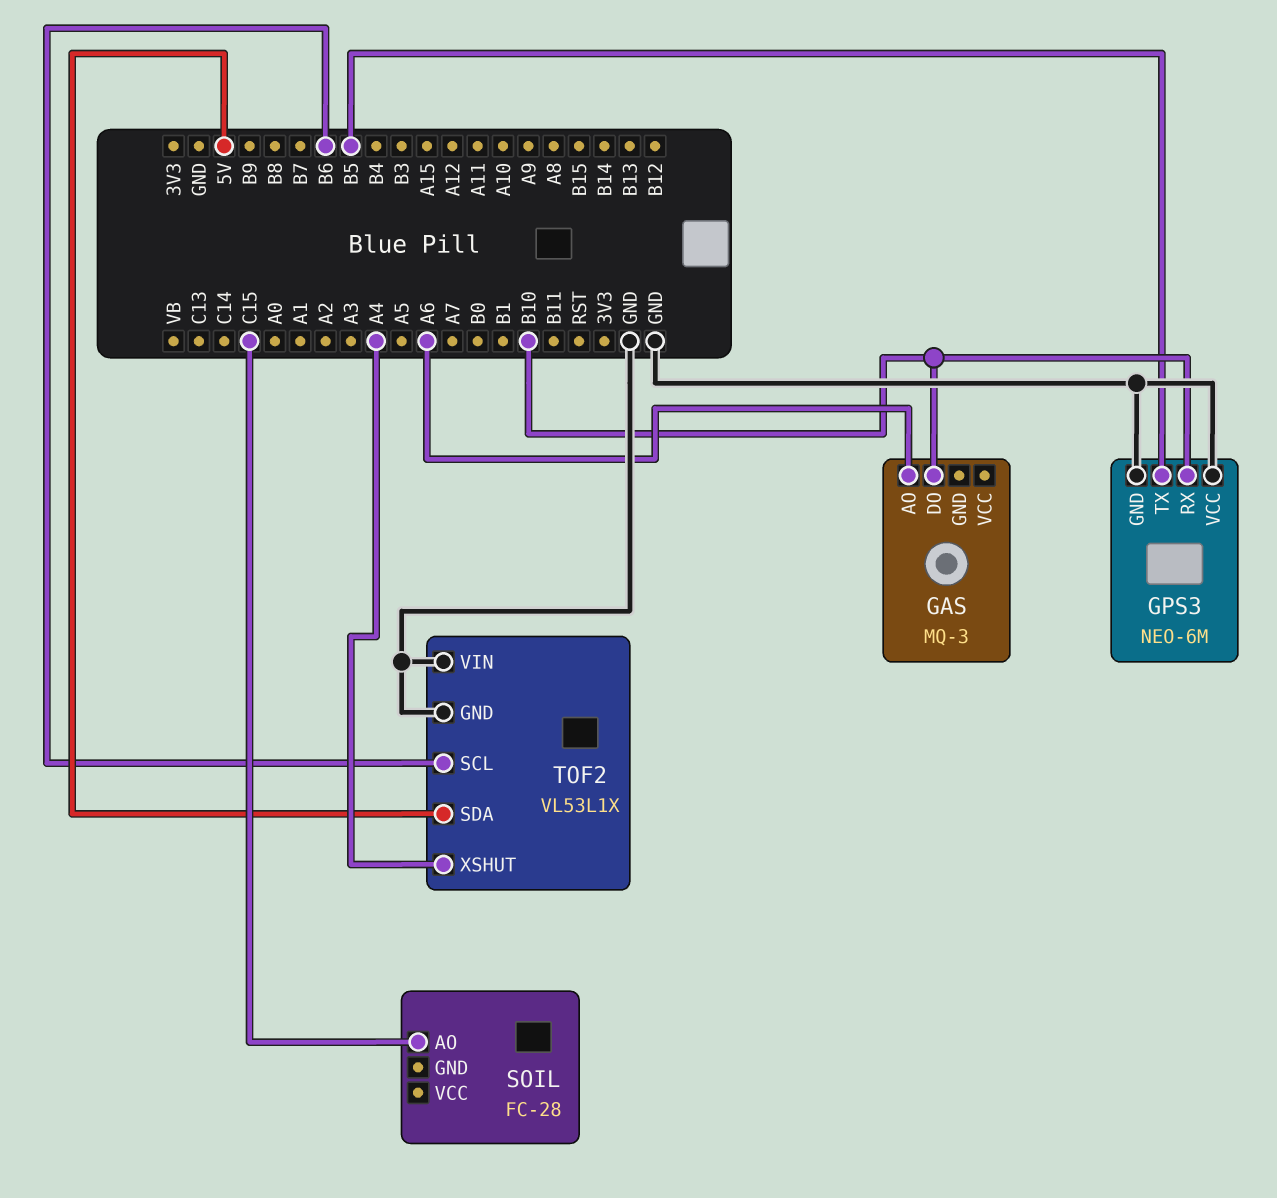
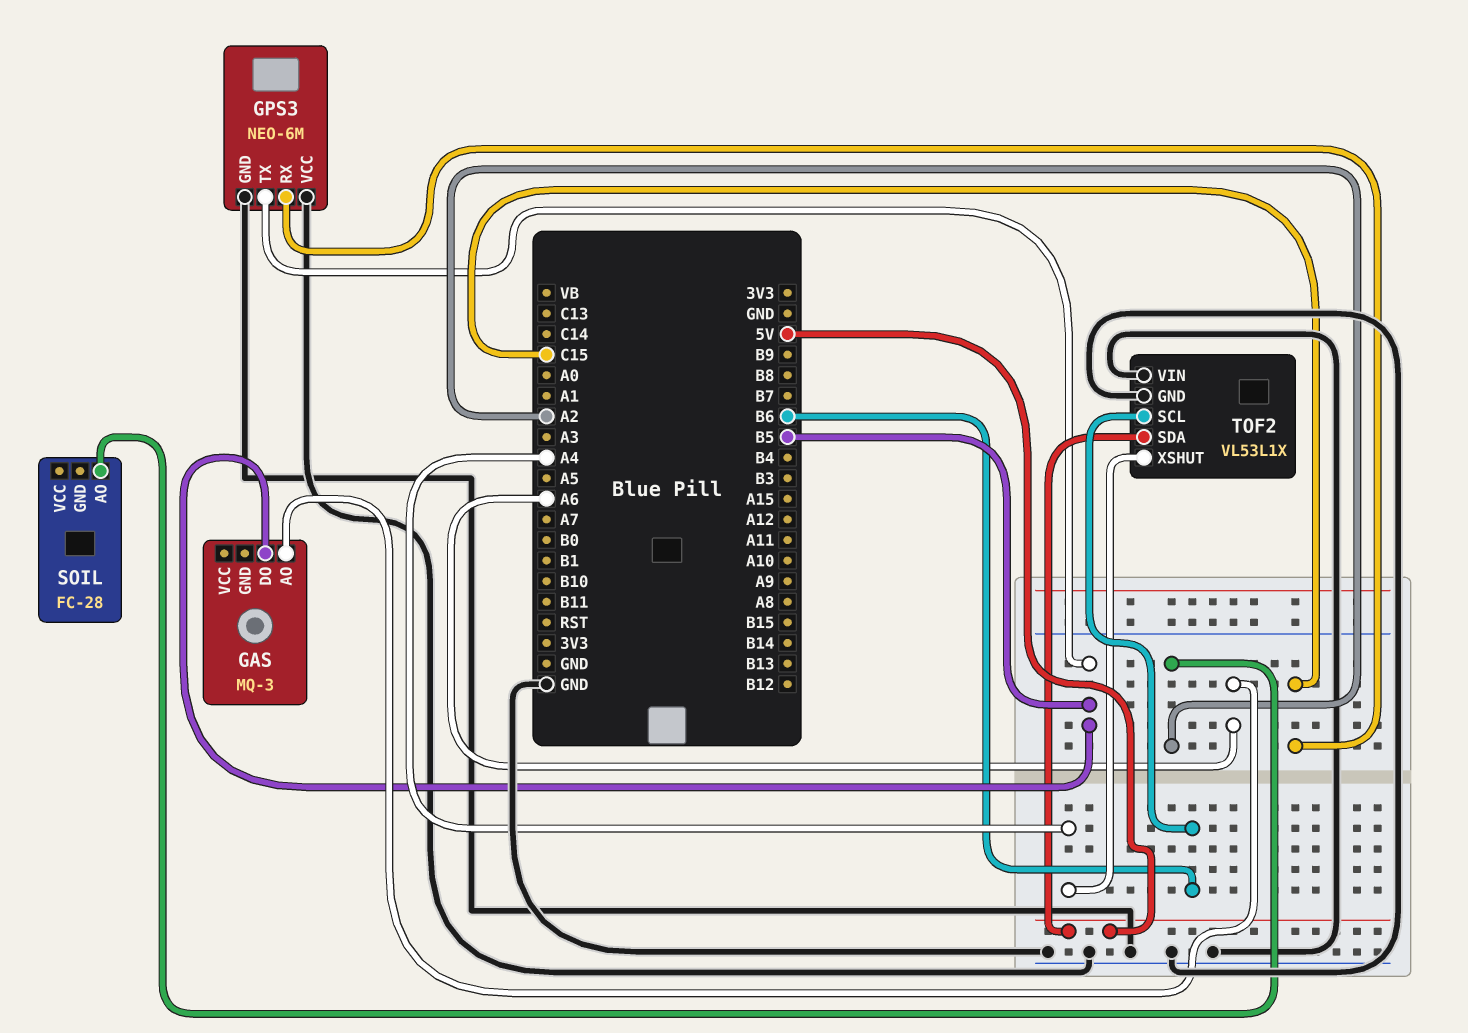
GAS pin DO: B10 -> B5
GPS3 pin RX: B10 -> C15
SOIL pin AO: C15 -> A2

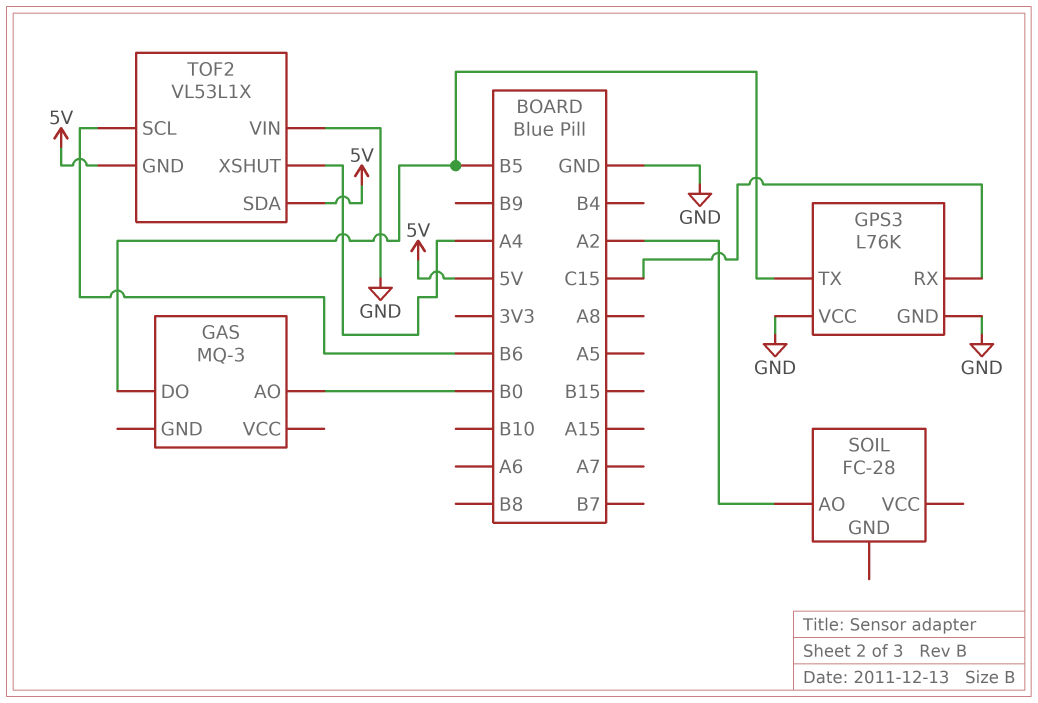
GAS pin AO: A6 -> B0
GPS3: NEO-6M -> L76K
TOF2 pin GND: GND -> 5V

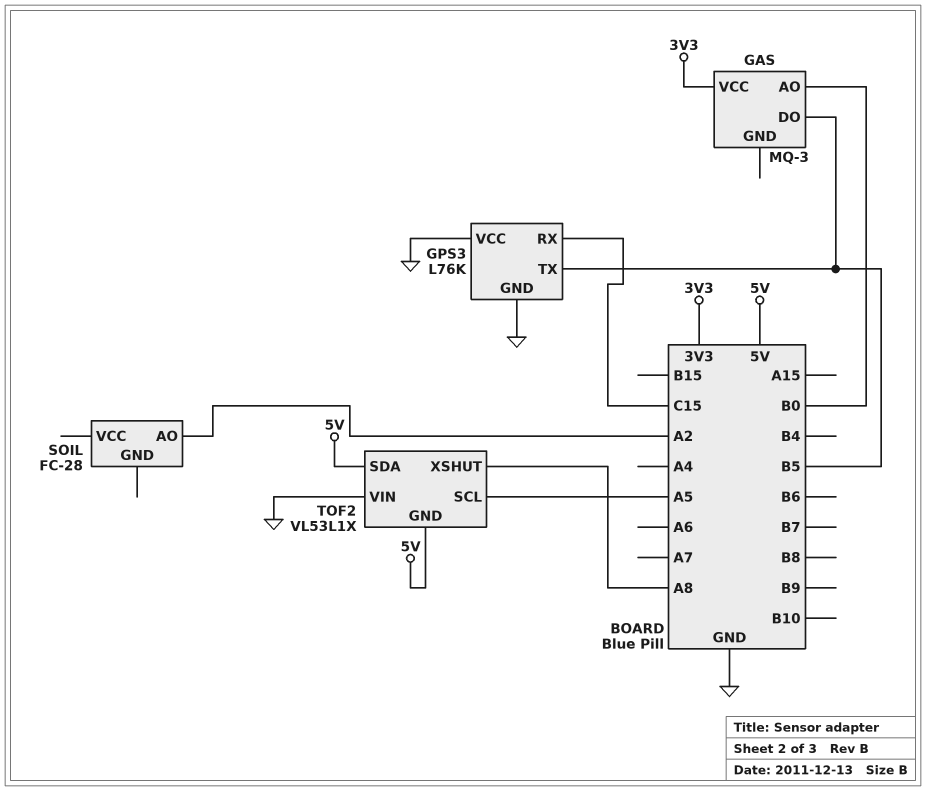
GAS pin VCC: none -> 3V3
TOF2 pin SCL: B6 -> A5
TOF2 pin XSHUT: A4 -> A8

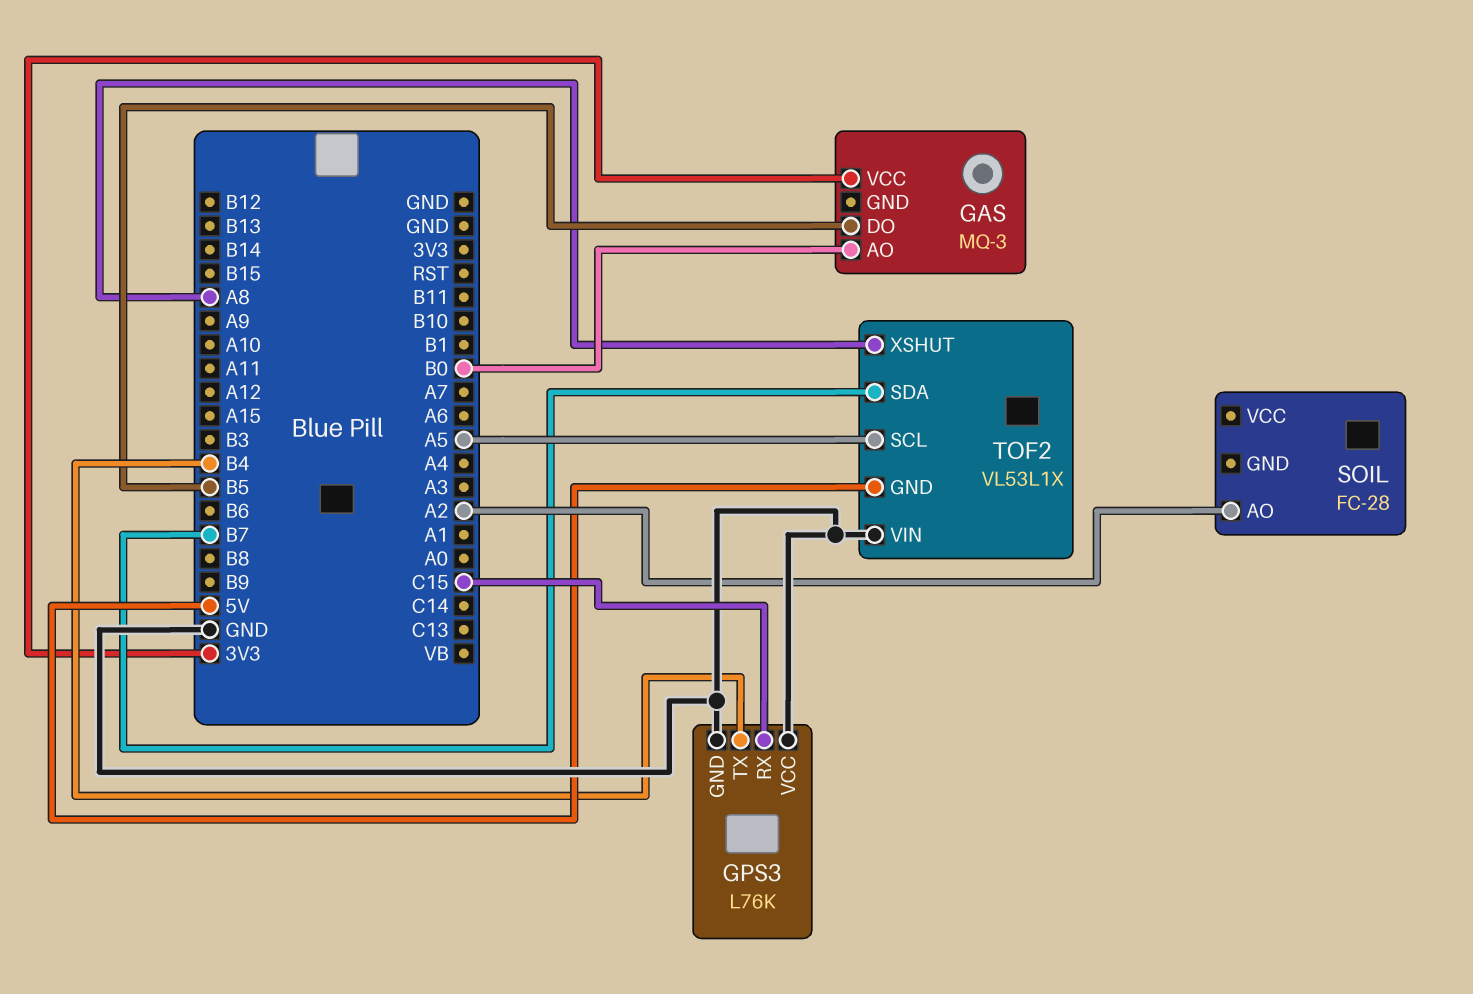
GPS3 pin TX: B5 -> B4
TOF2 pin SDA: 5V -> B7

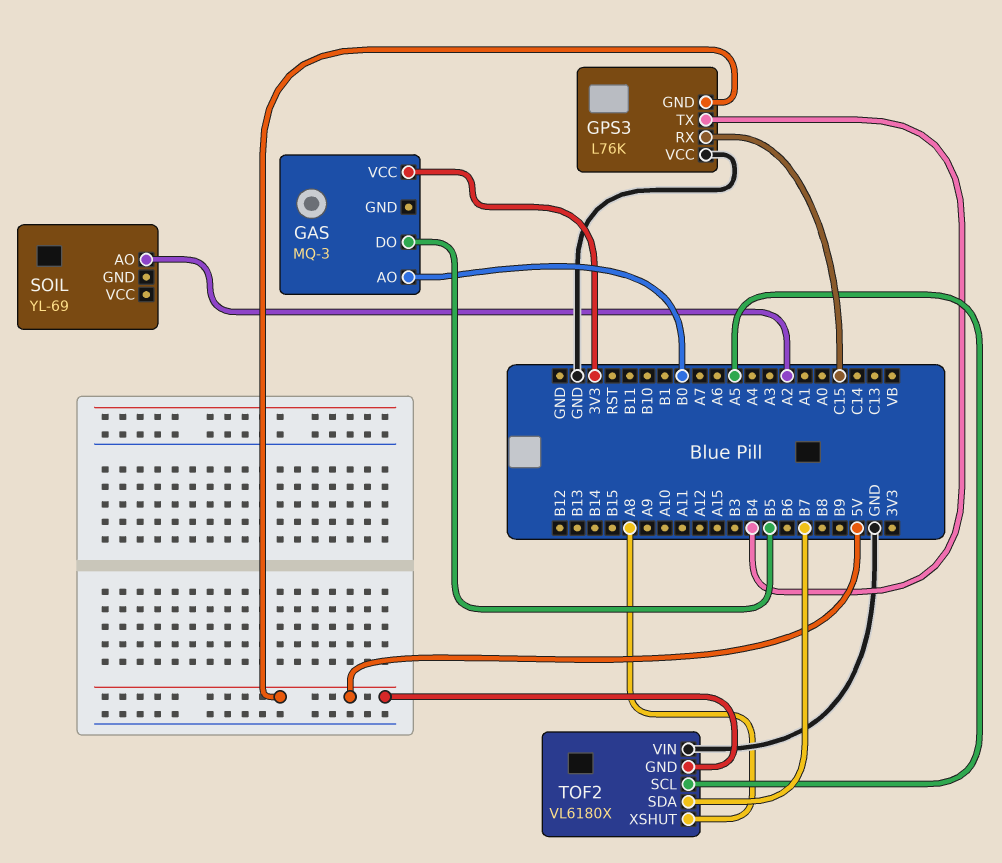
GPS3 pin GND: GND -> 5V
SOIL: FC-28 -> YL-69
TOF2: VL53L1X -> VL6180X

